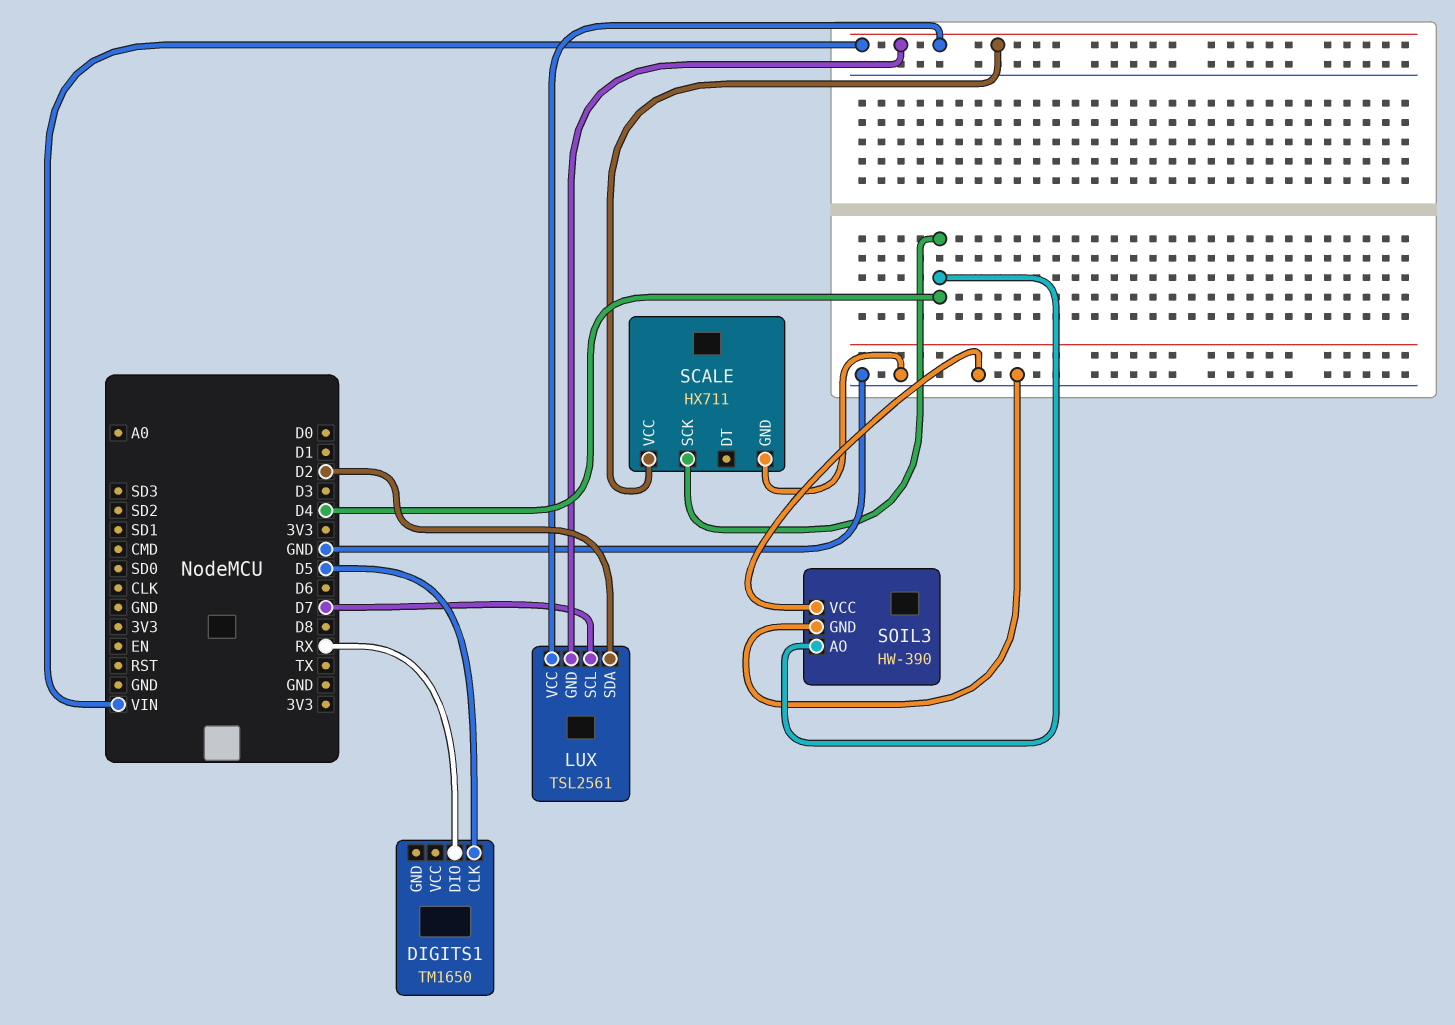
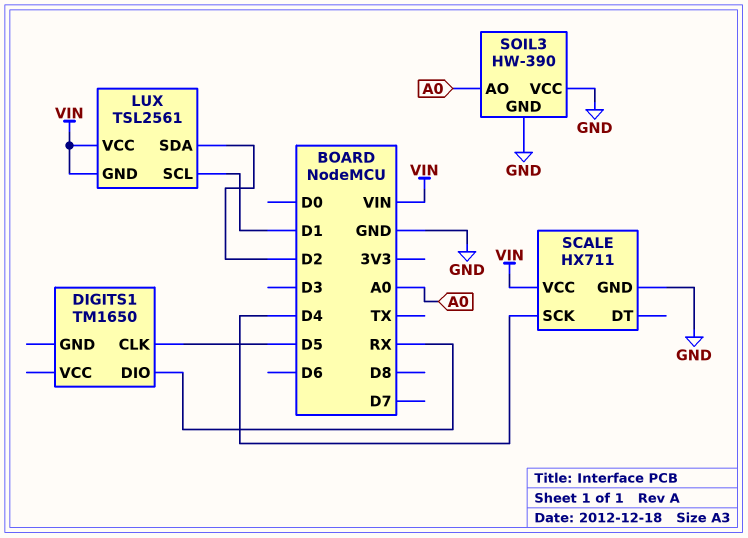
LUX pin SCL: D7 -> D1
SOIL3 pin AO: D4 -> A0

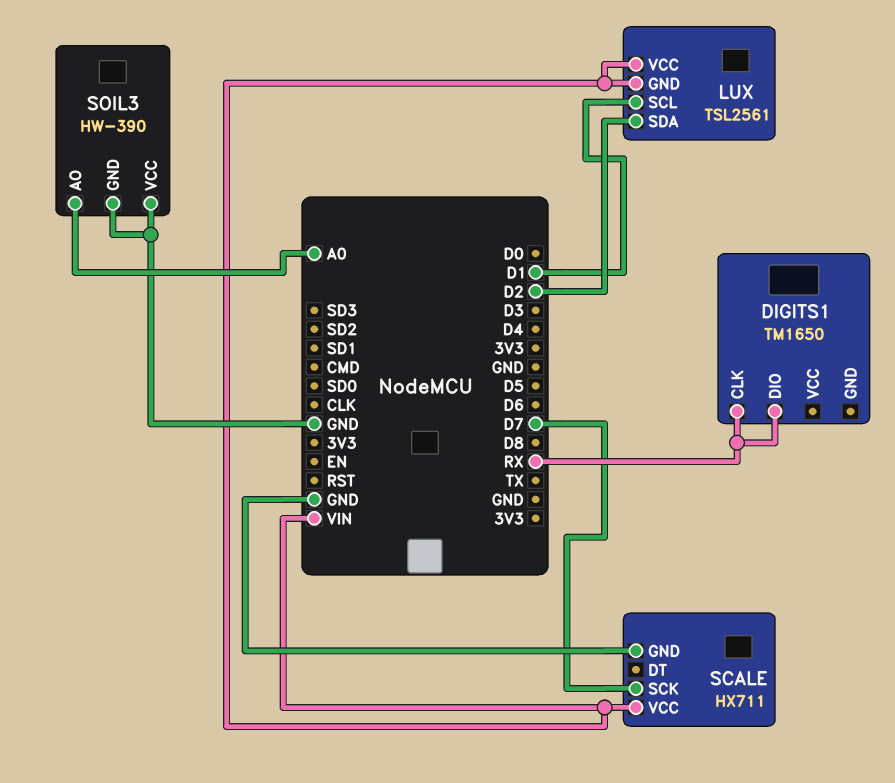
DIGITS1 pin CLK: D5 -> RX
SCALE pin SCK: D4 -> D7

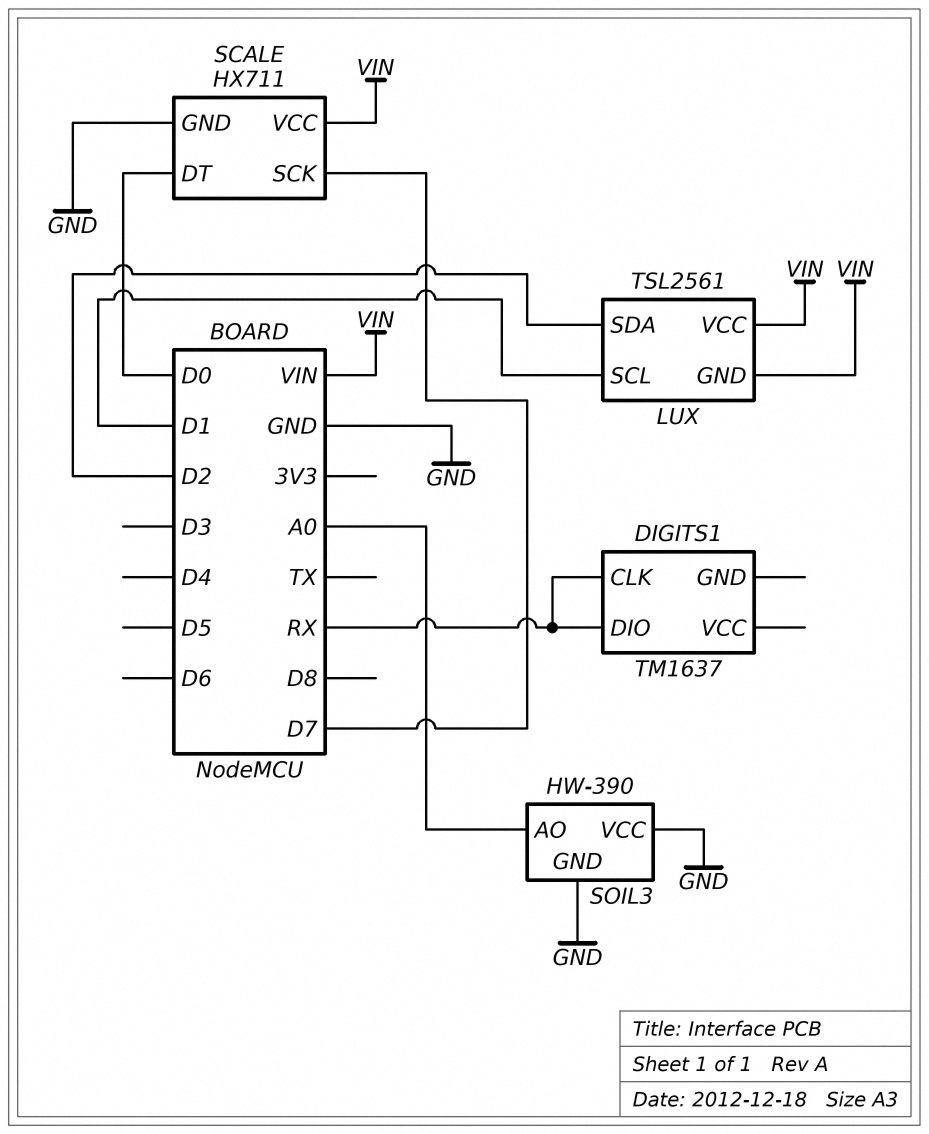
DIGITS1: TM1650 -> TM1637
SCALE pin DT: none -> D0

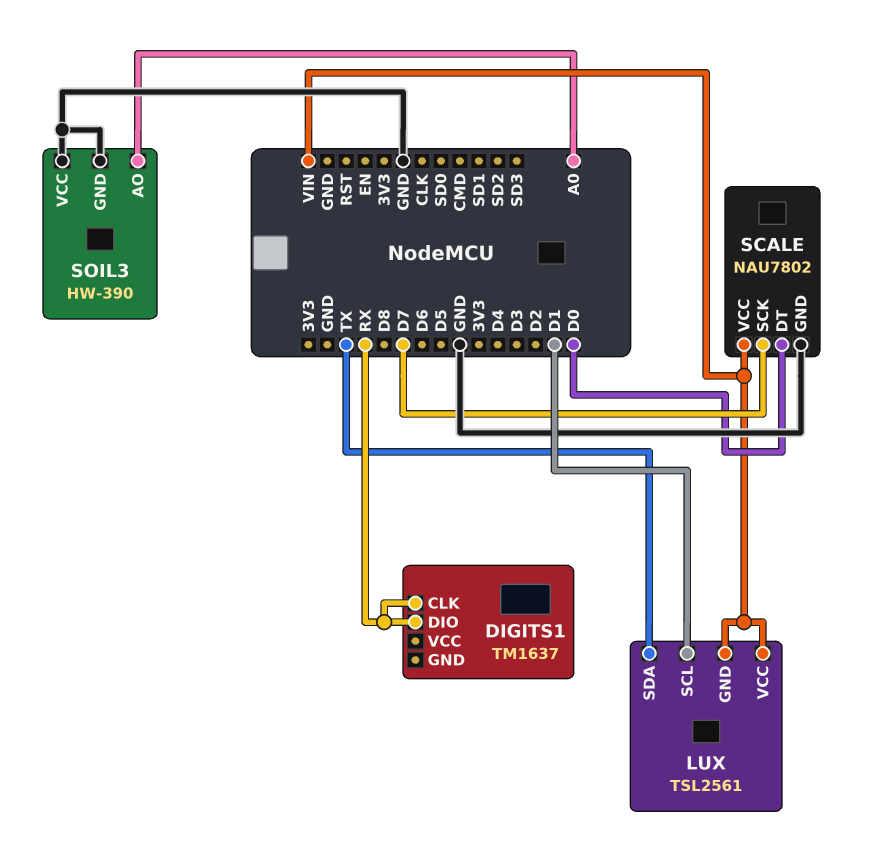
LUX pin SDA: D2 -> TX
SCALE: HX711 -> NAU7802

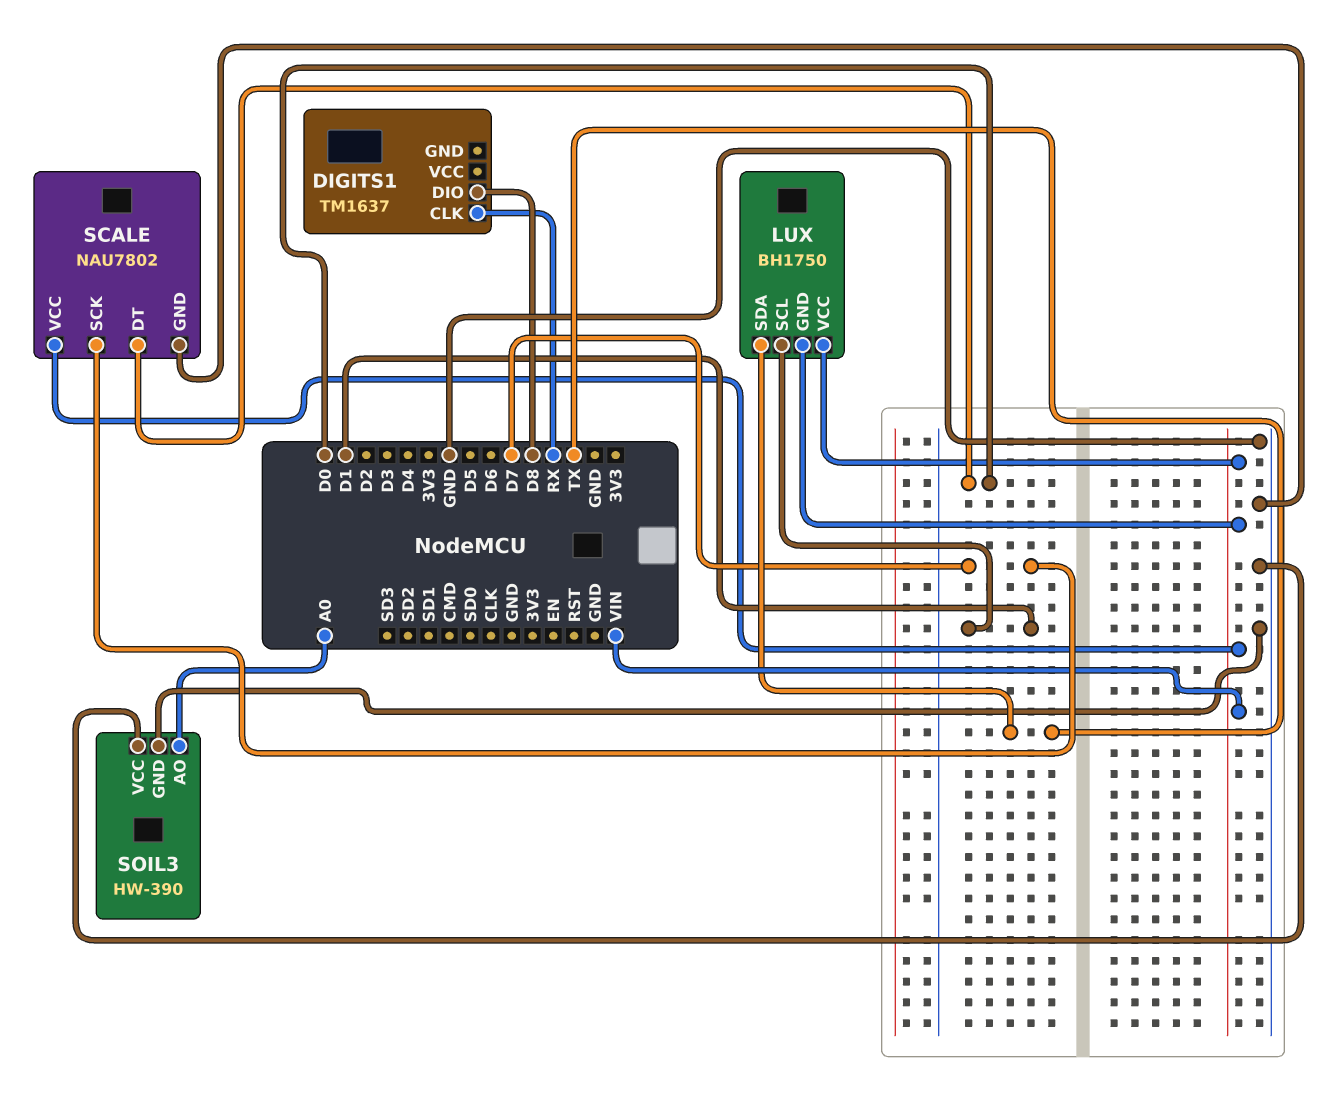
DIGITS1 pin DIO: RX -> D8
LUX: TSL2561 -> BH1750

